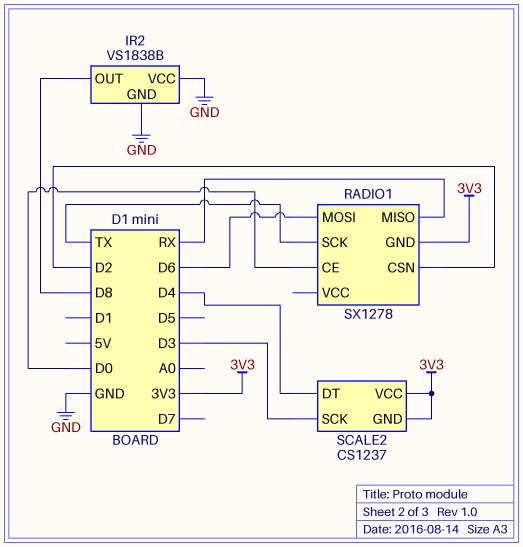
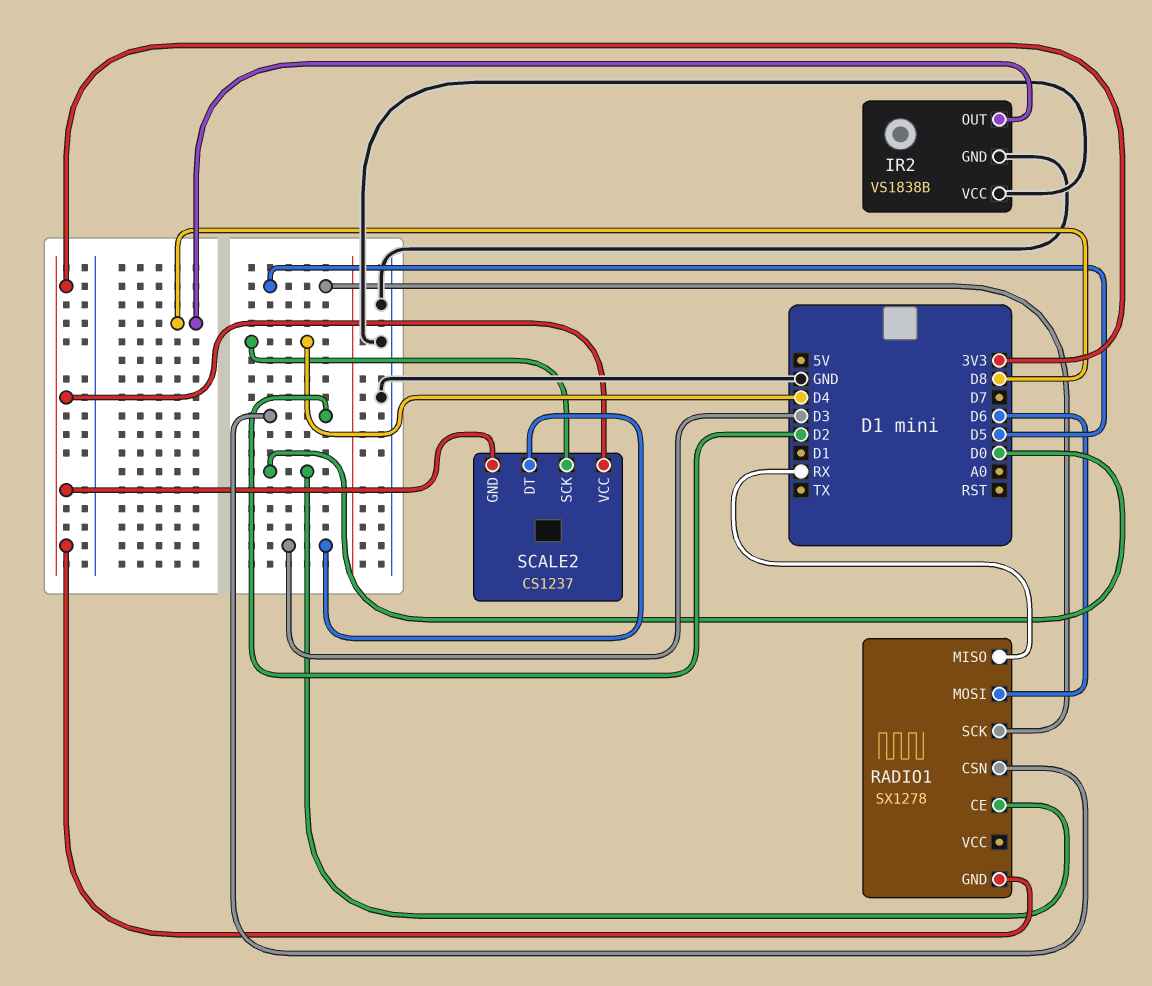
RADIO1 pin SCK: TX -> D5
SCALE2 pin DT: D4 -> D3
SCALE2 pin SCK: D3 -> D4

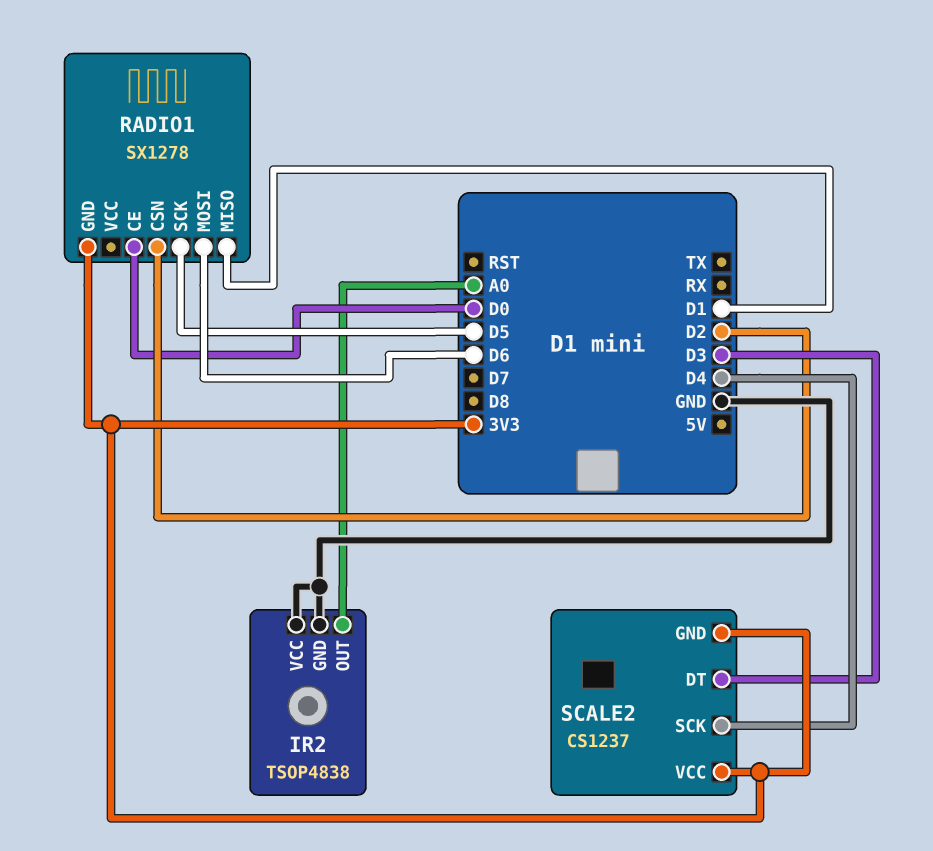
IR2: VS1838B -> TSOP4838
IR2 pin OUT: D8 -> A0
RADIO1 pin MISO: RX -> D1

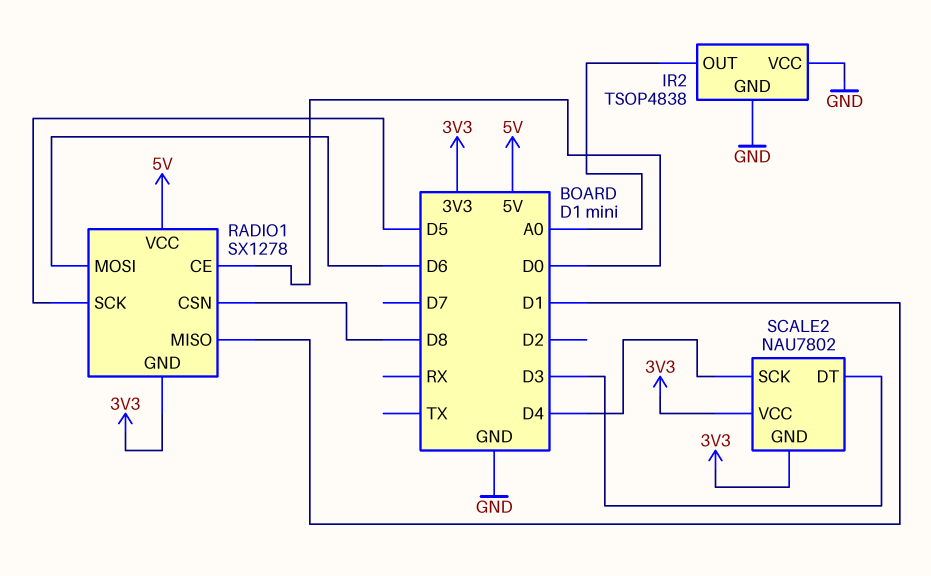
RADIO1 pin CSN: D2 -> D8
RADIO1 pin VCC: none -> 5V
SCALE2: CS1237 -> NAU7802

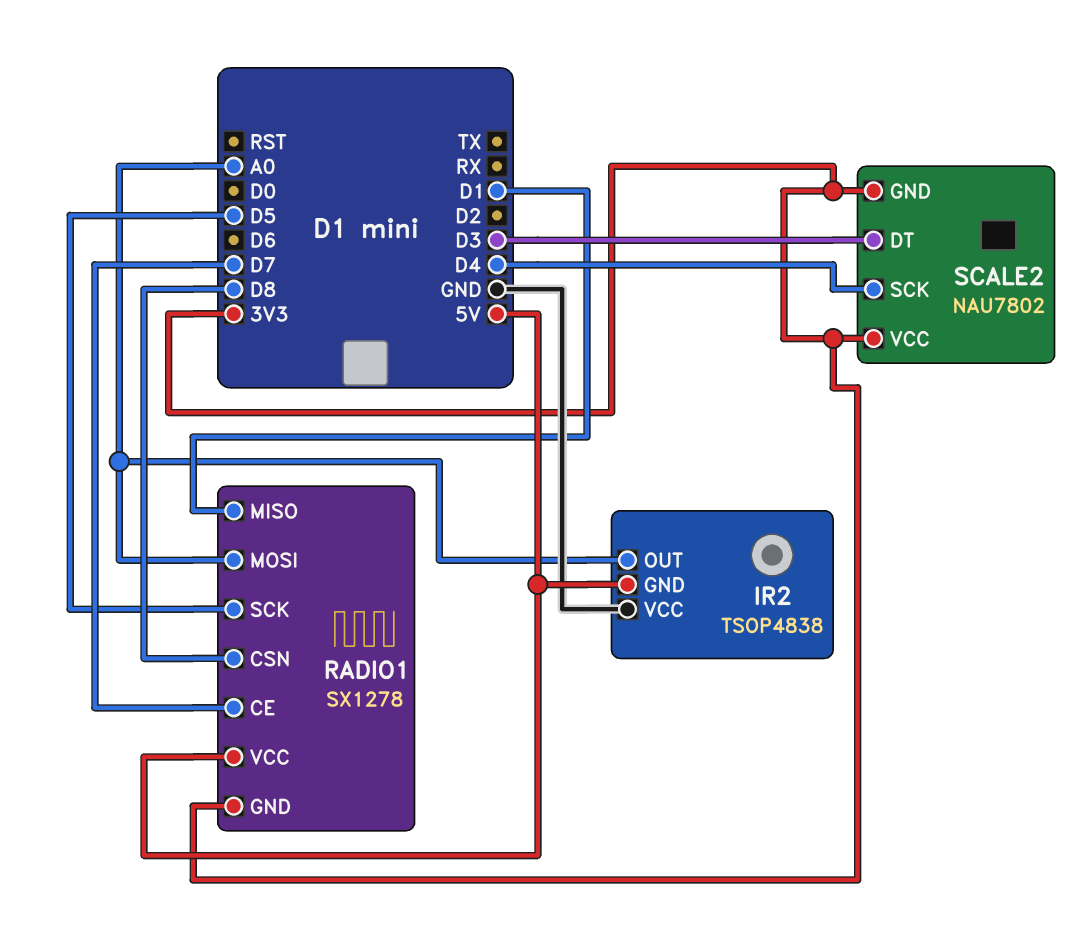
IR2 pin GND: GND -> 5V
RADIO1 pin CE: D0 -> D7
RADIO1 pin MOSI: D6 -> A0

